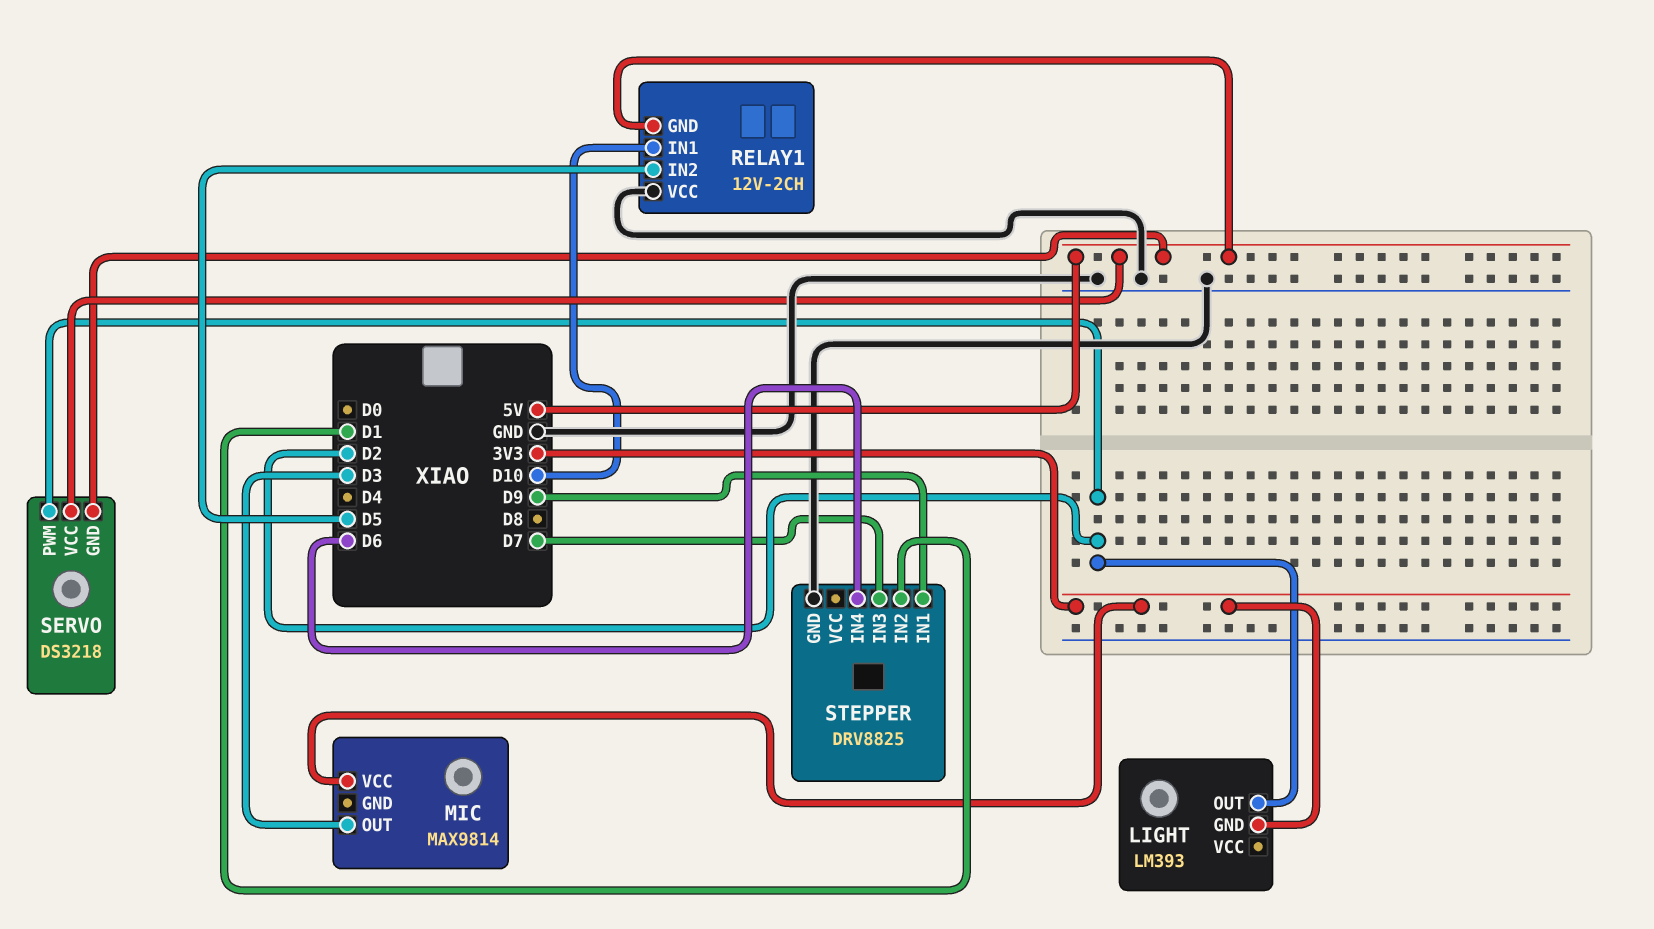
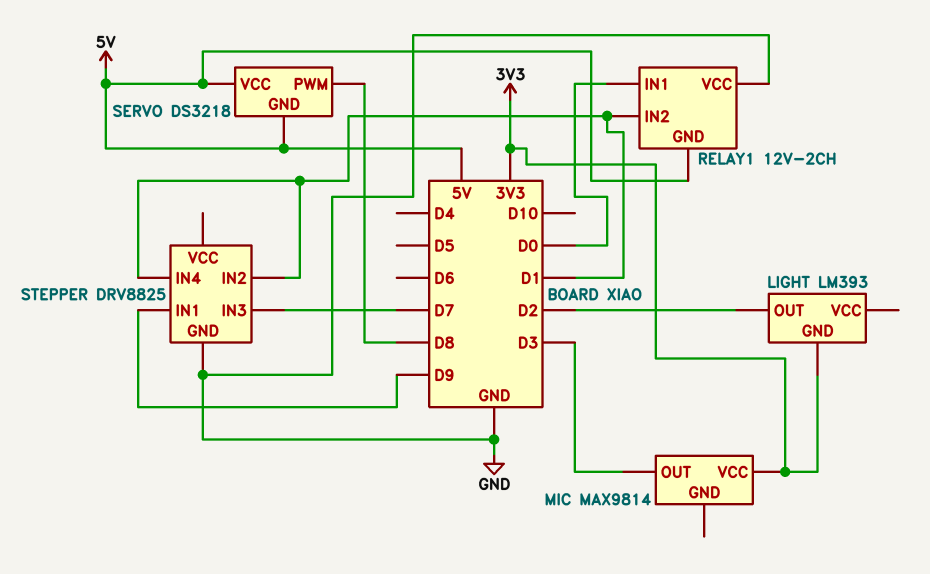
RELAY1 pin IN1: D10 -> D0
RELAY1 pin IN2: D5 -> D1
SERVO pin PWM: D2 -> D8
STEPPER pin IN4: D6 -> D1

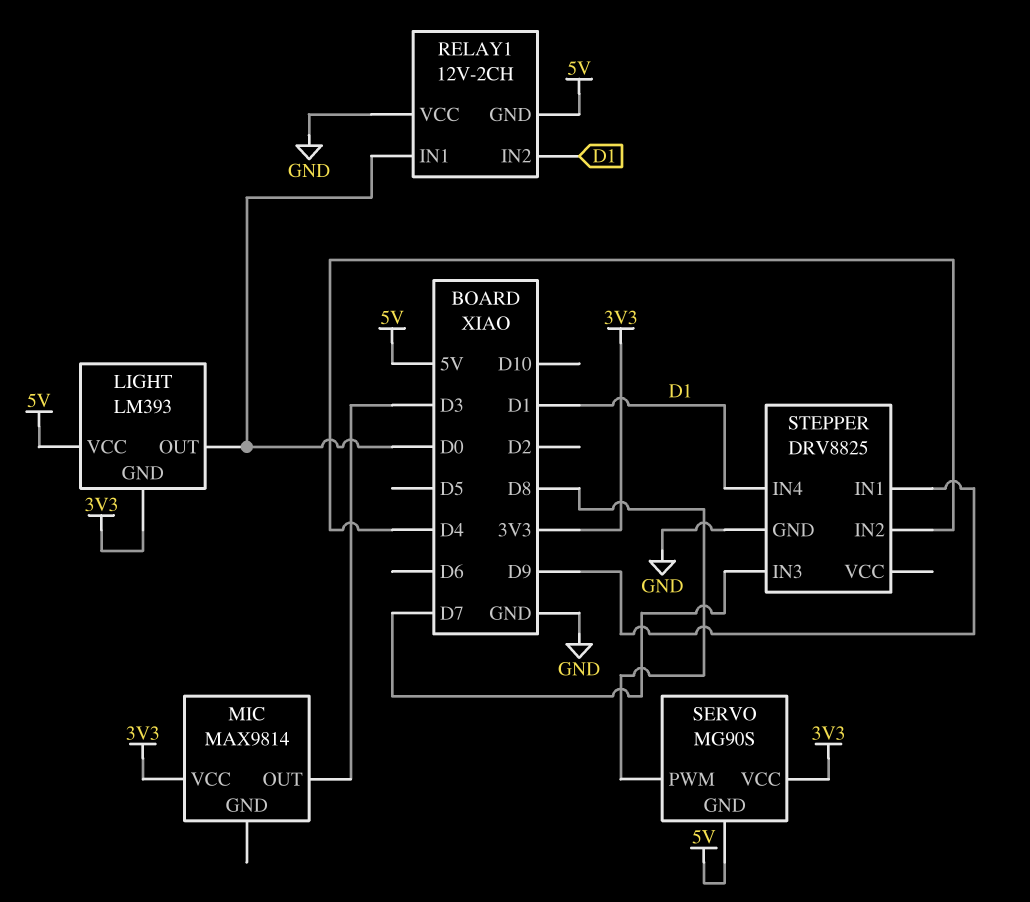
LIGHT pin OUT: D2 -> D0
LIGHT pin VCC: none -> 5V
SERVO: DS3218 -> MG90S
SERVO pin VCC: 5V -> 3V3
STEPPER pin IN2: D1 -> D4

